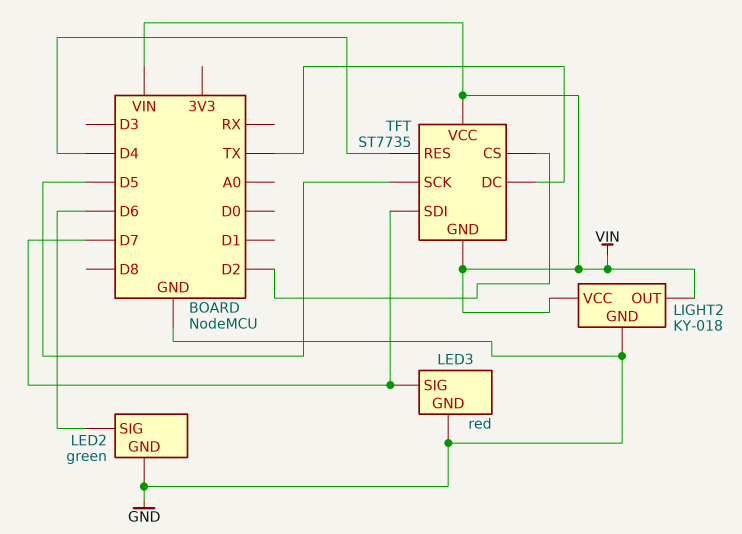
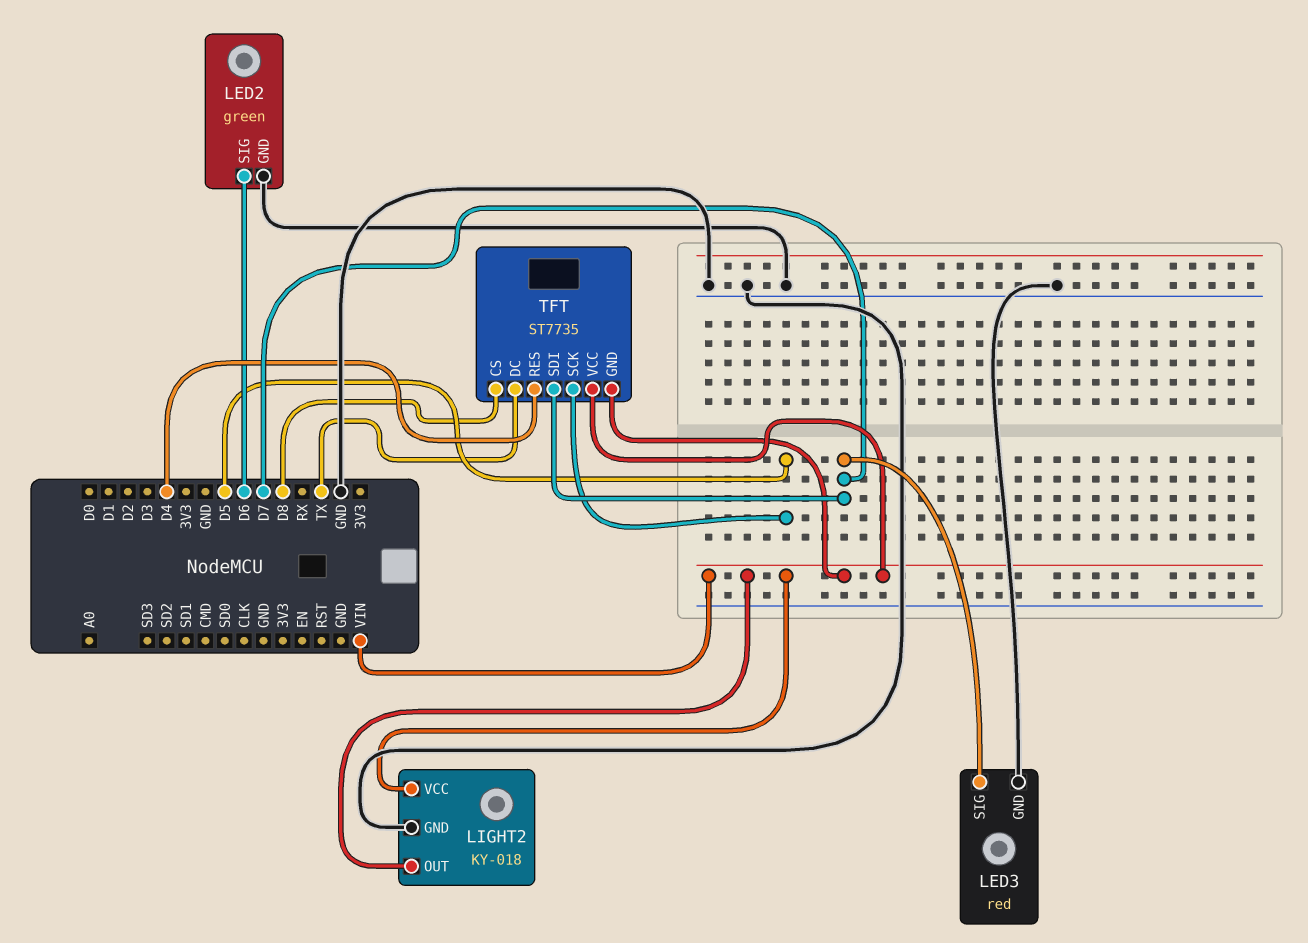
TFT pin CS: D2 -> D8

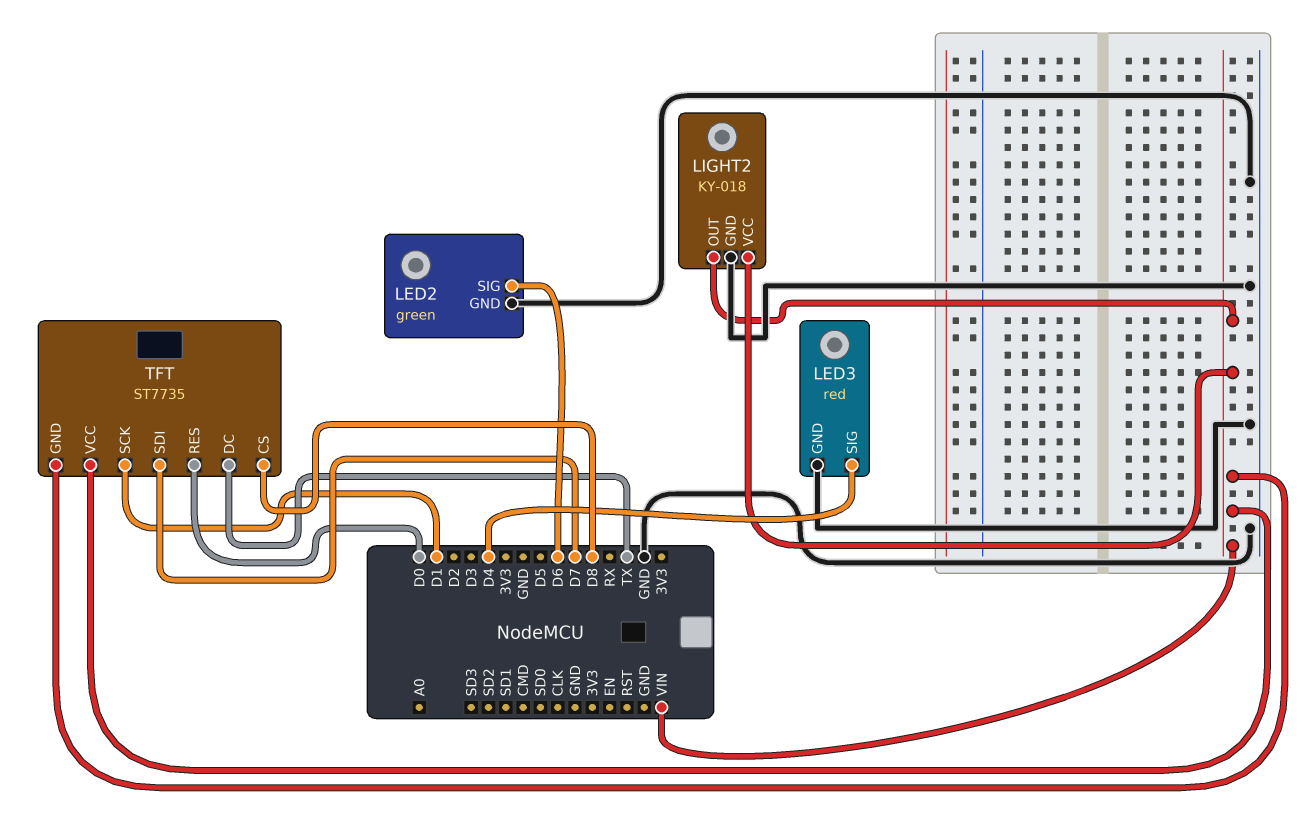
LED3 pin SIG: D7 -> D4
TFT pin RES: D4 -> D0
TFT pin SCK: D5 -> D1

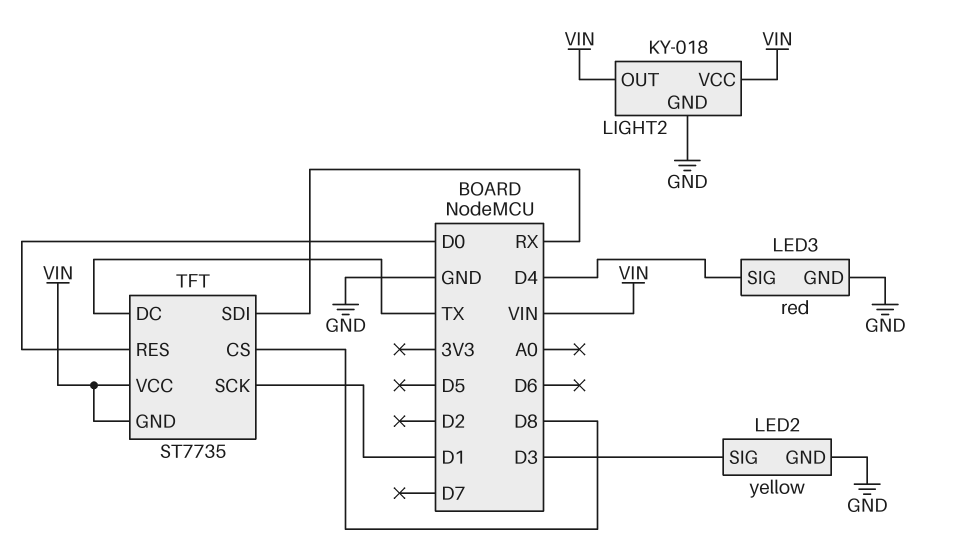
LED2: green -> yellow
LED2 pin SIG: D6 -> D3
TFT pin SDI: D7 -> RX

